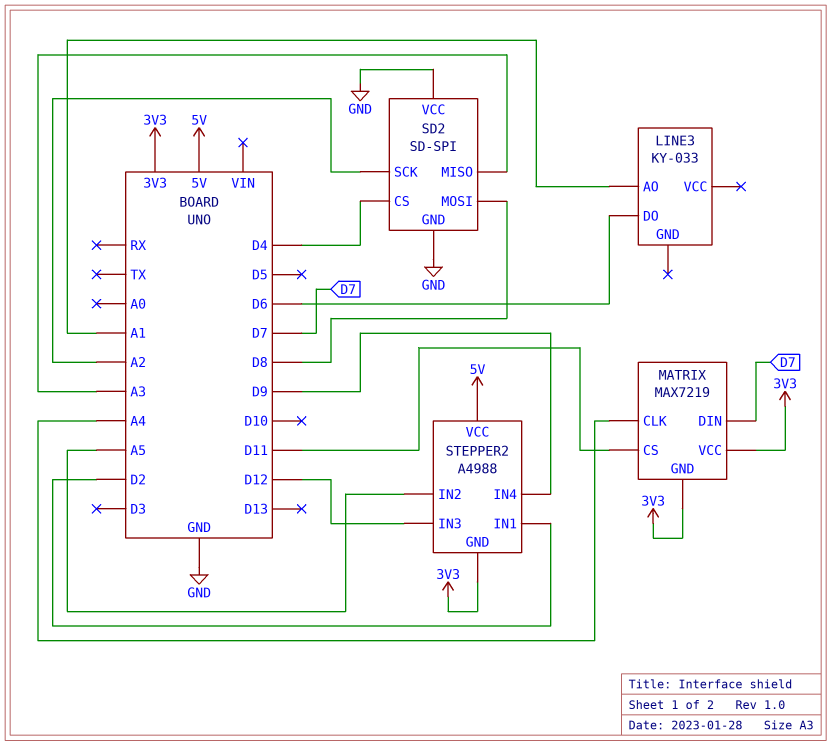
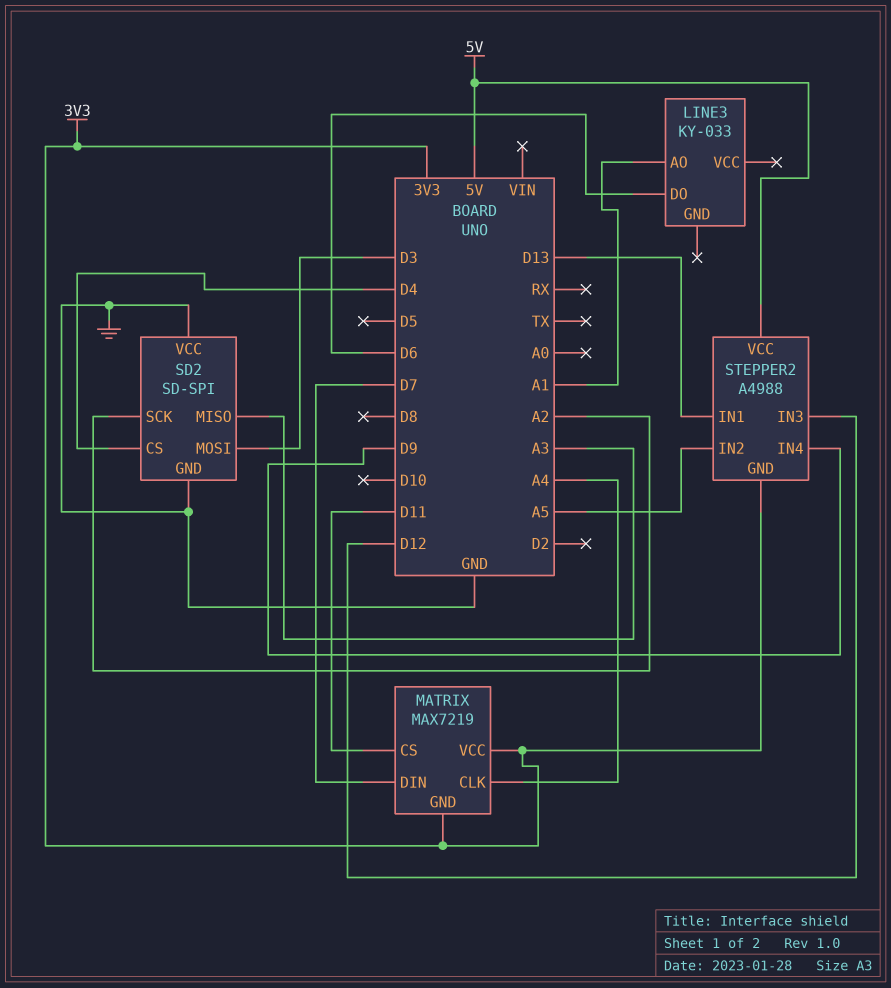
SD2 pin MOSI: D8 -> D3
STEPPER2 pin IN1: D2 -> D13

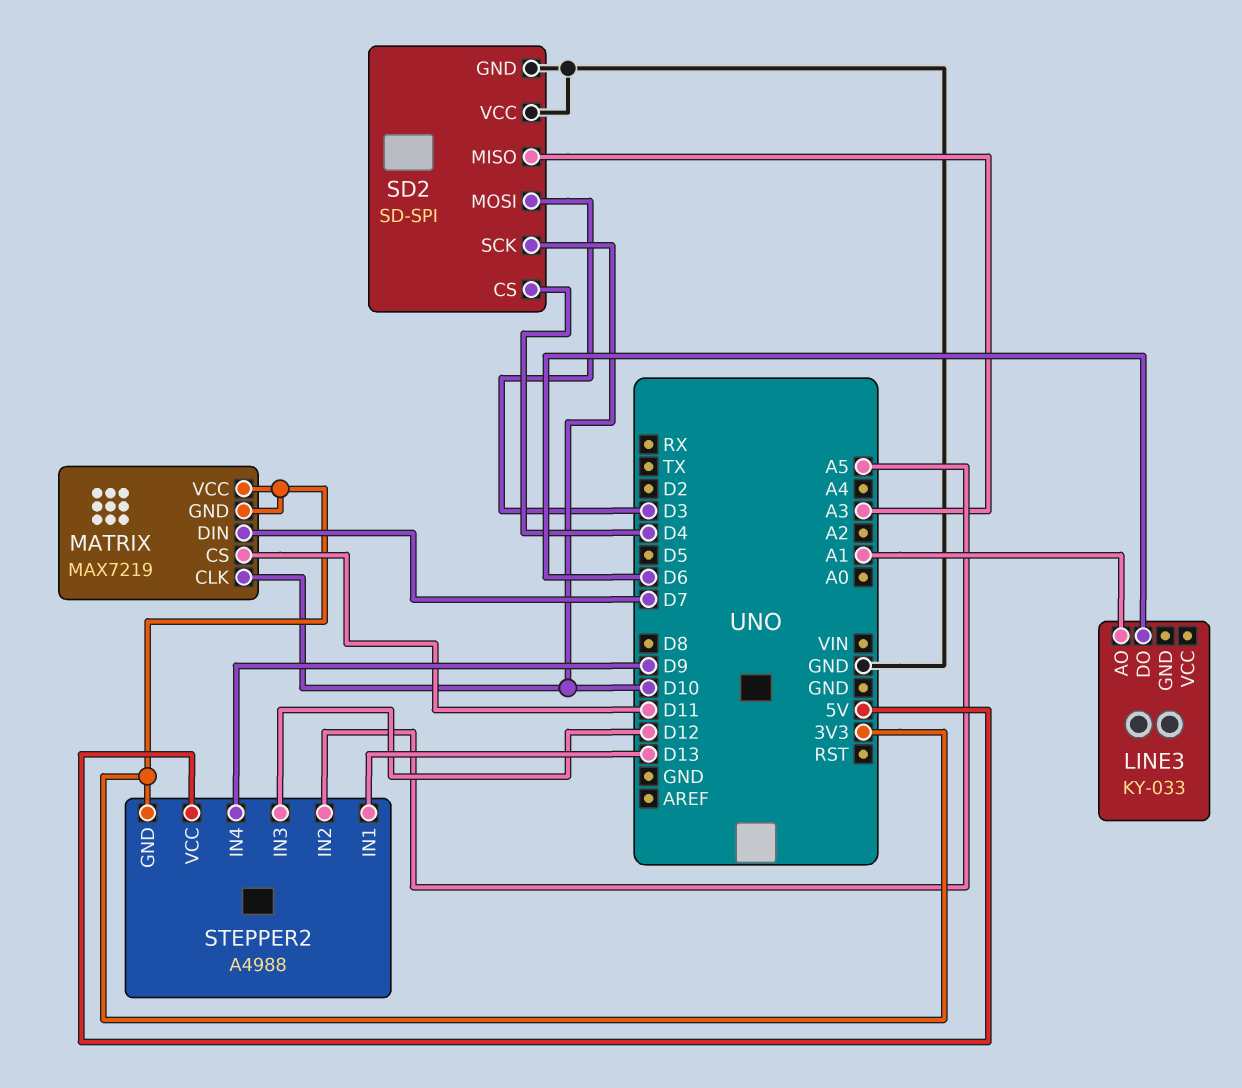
MATRIX pin CLK: A4 -> D10
SD2 pin SCK: A2 -> D10

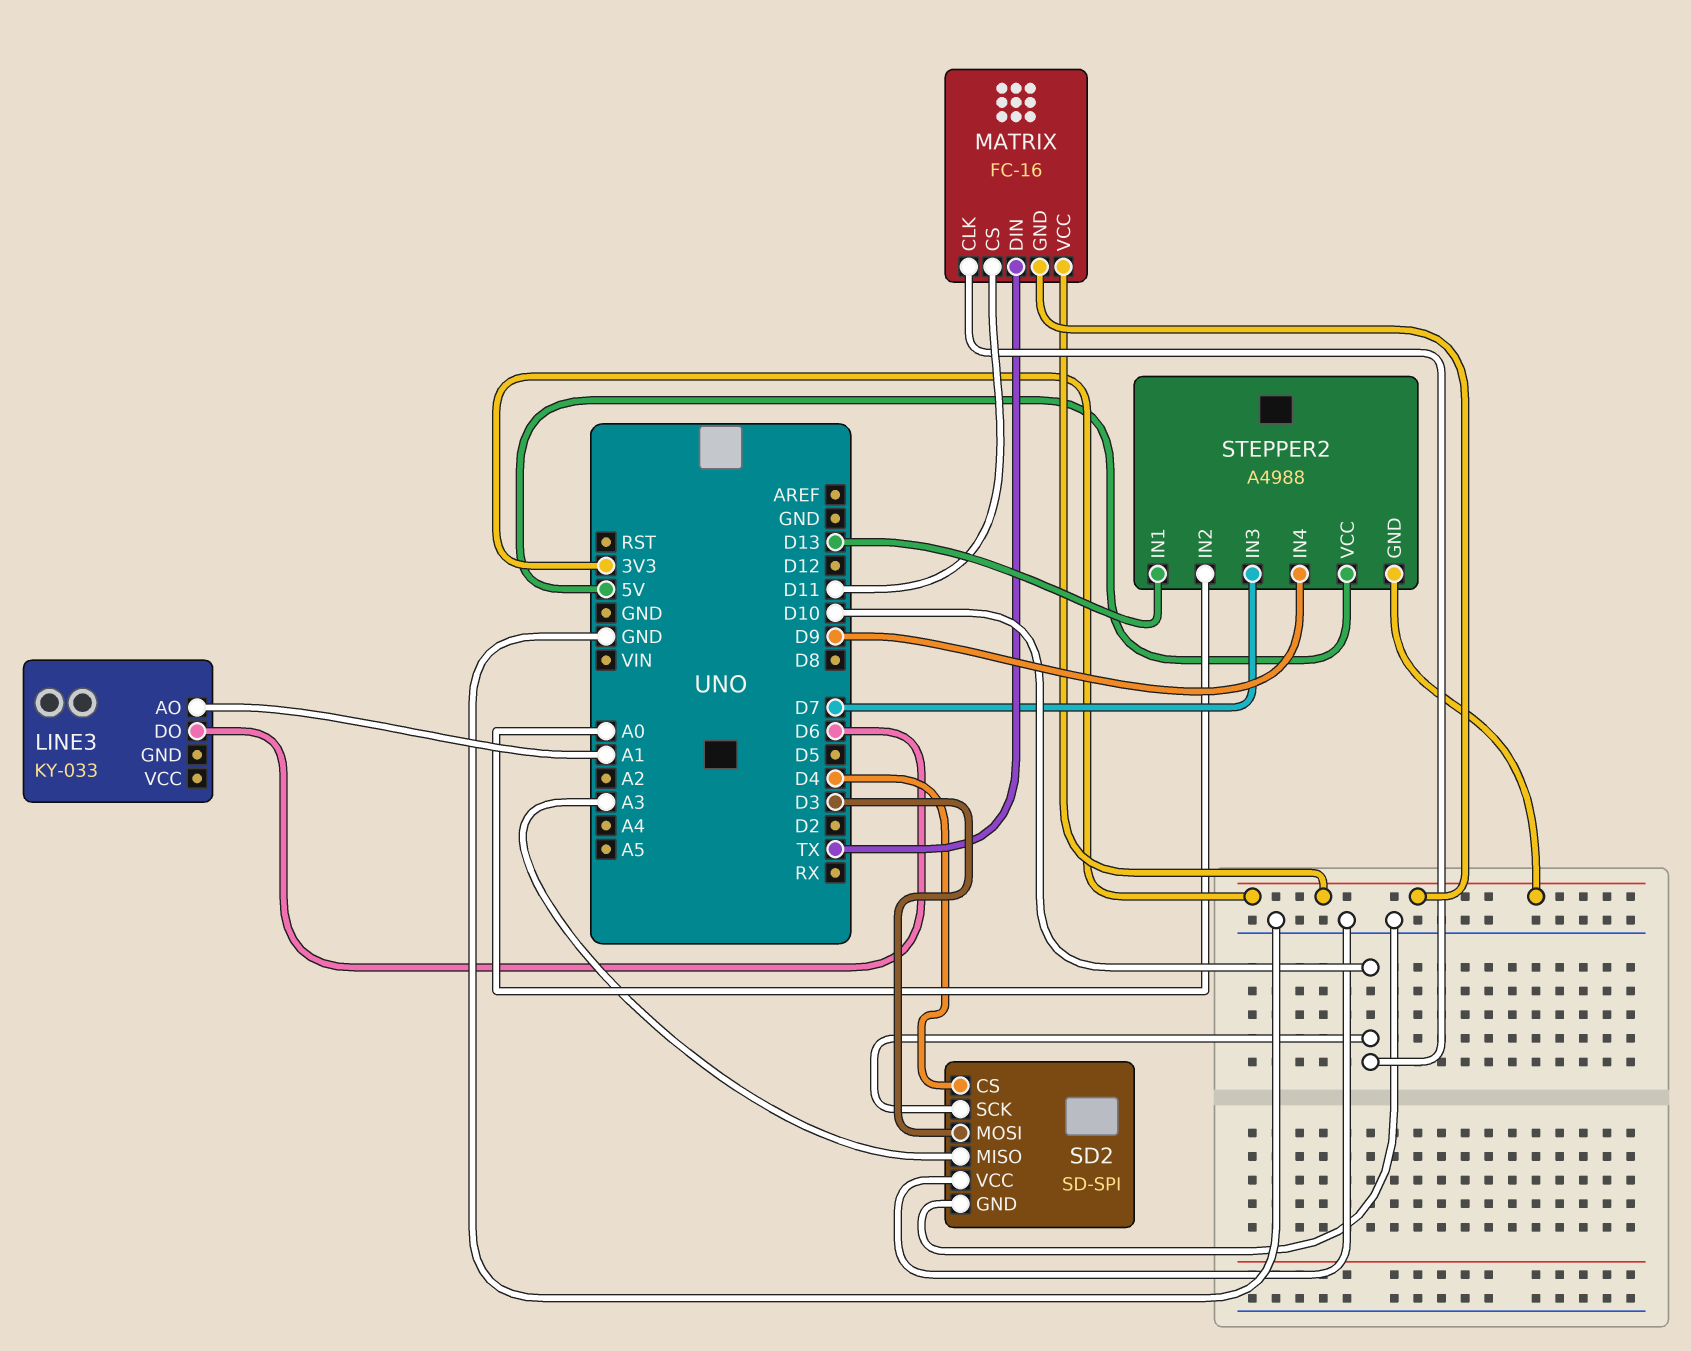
MATRIX: MAX7219 -> FC-16
MATRIX pin DIN: D7 -> TX
STEPPER2 pin IN2: A5 -> A0
STEPPER2 pin IN3: D12 -> D7

